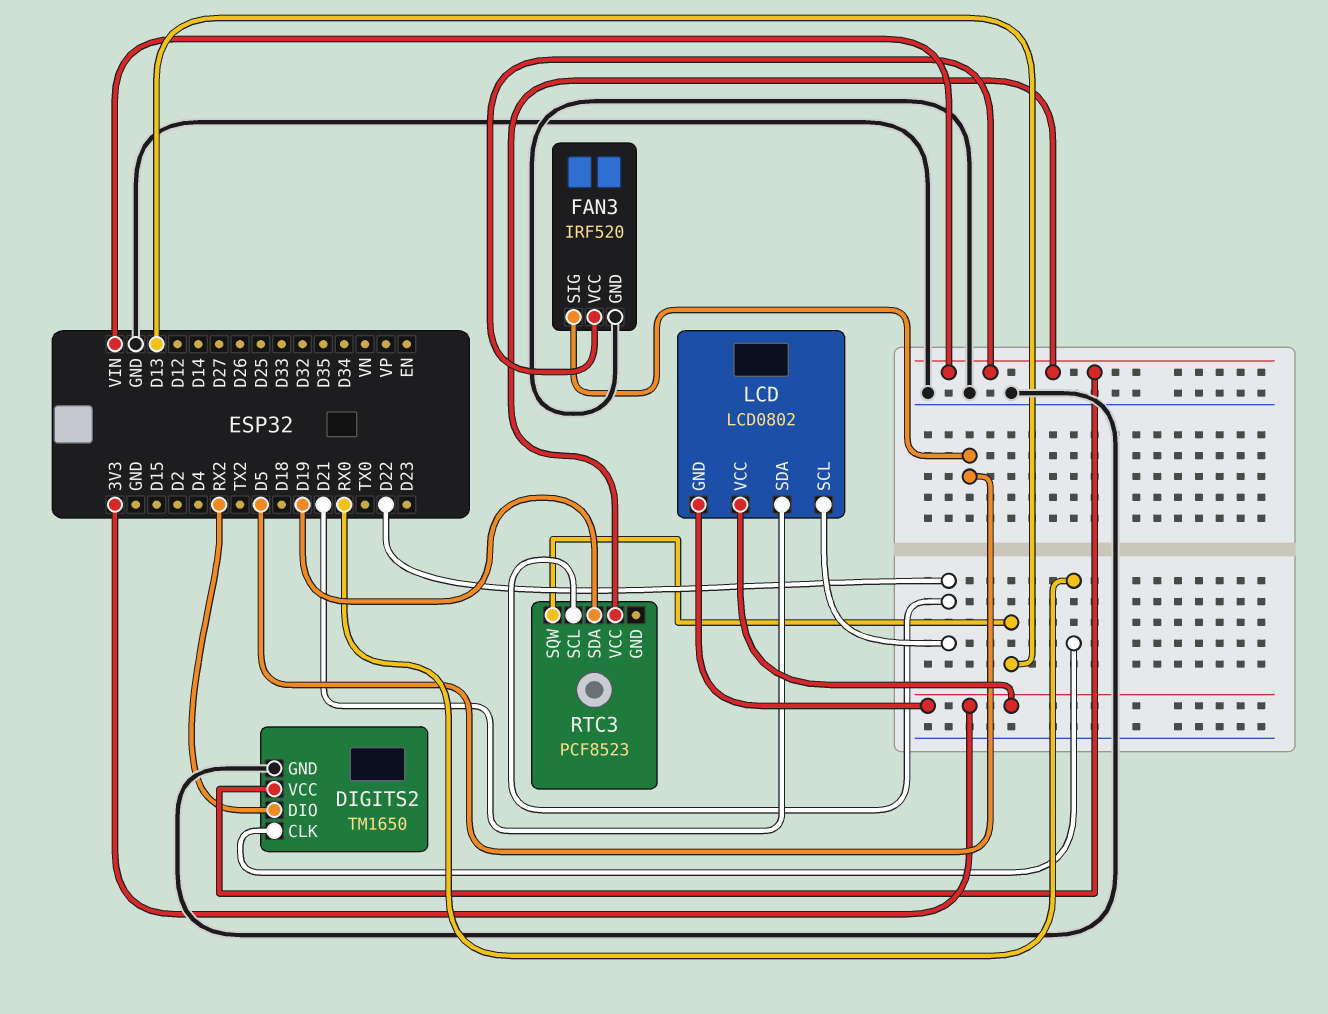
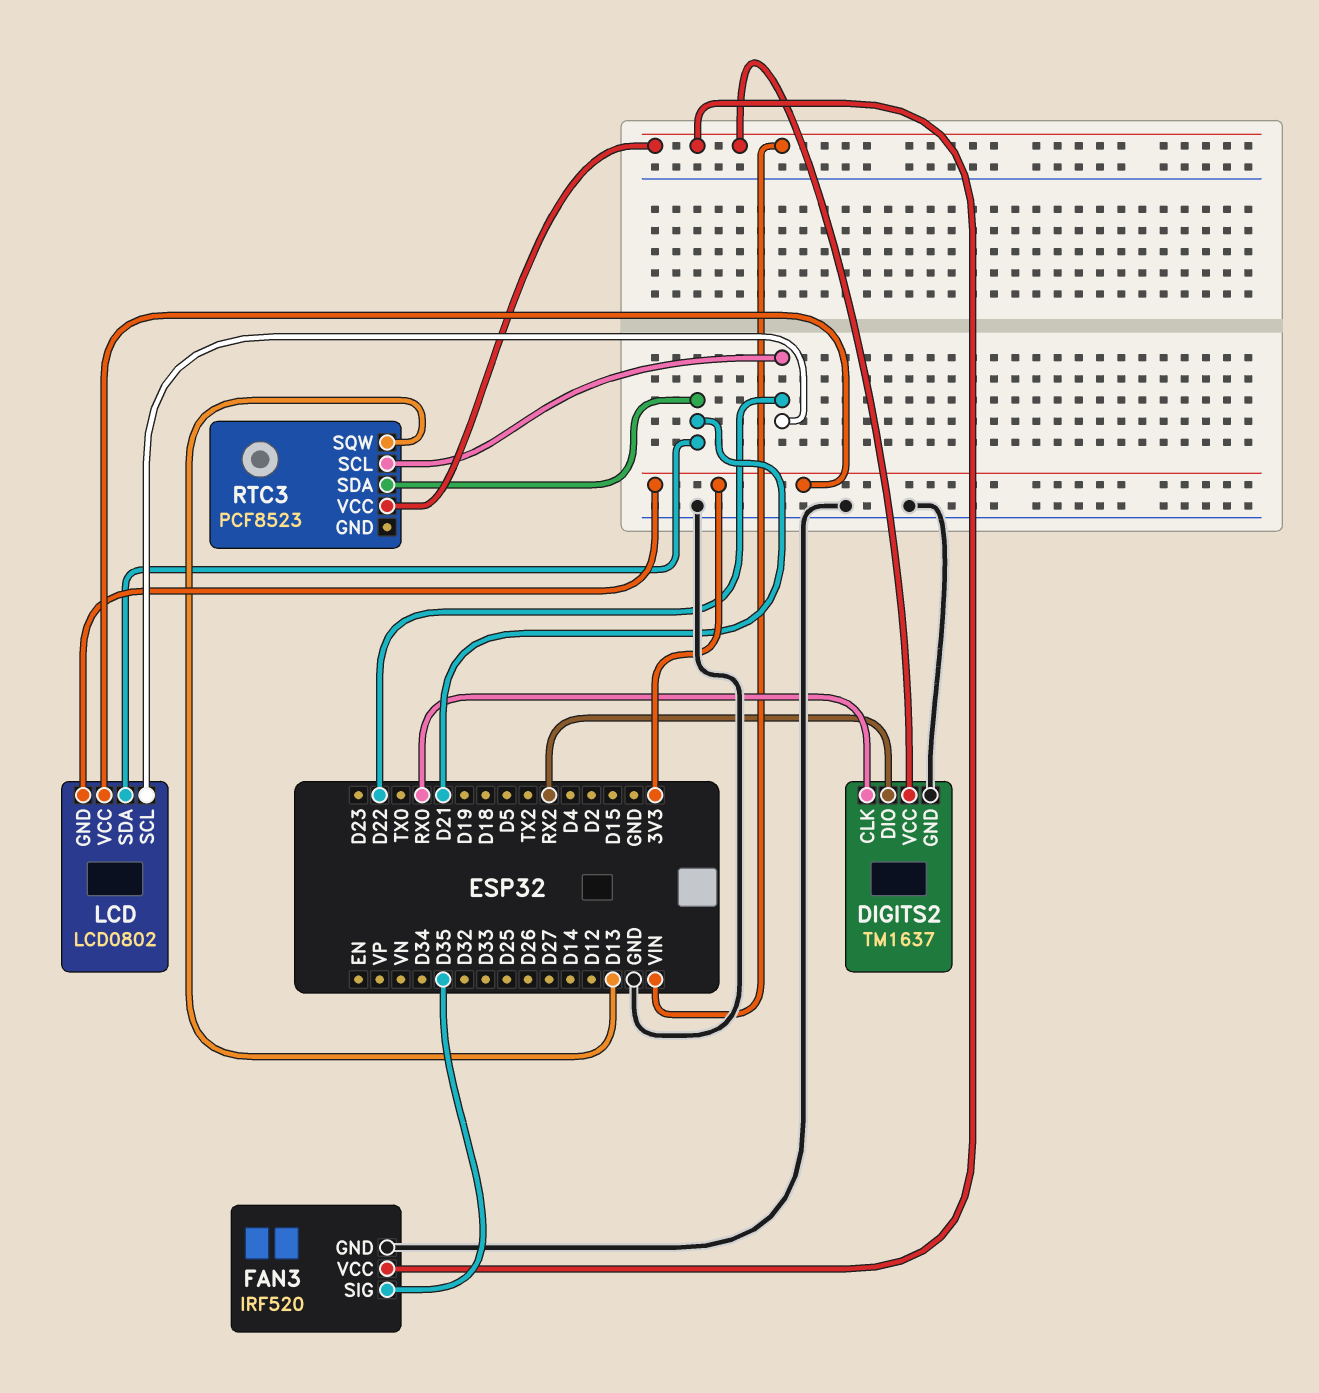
DIGITS2: TM1650 -> TM1637
FAN3 pin SIG: D5 -> D35
RTC3 pin SDA: D19 -> D21

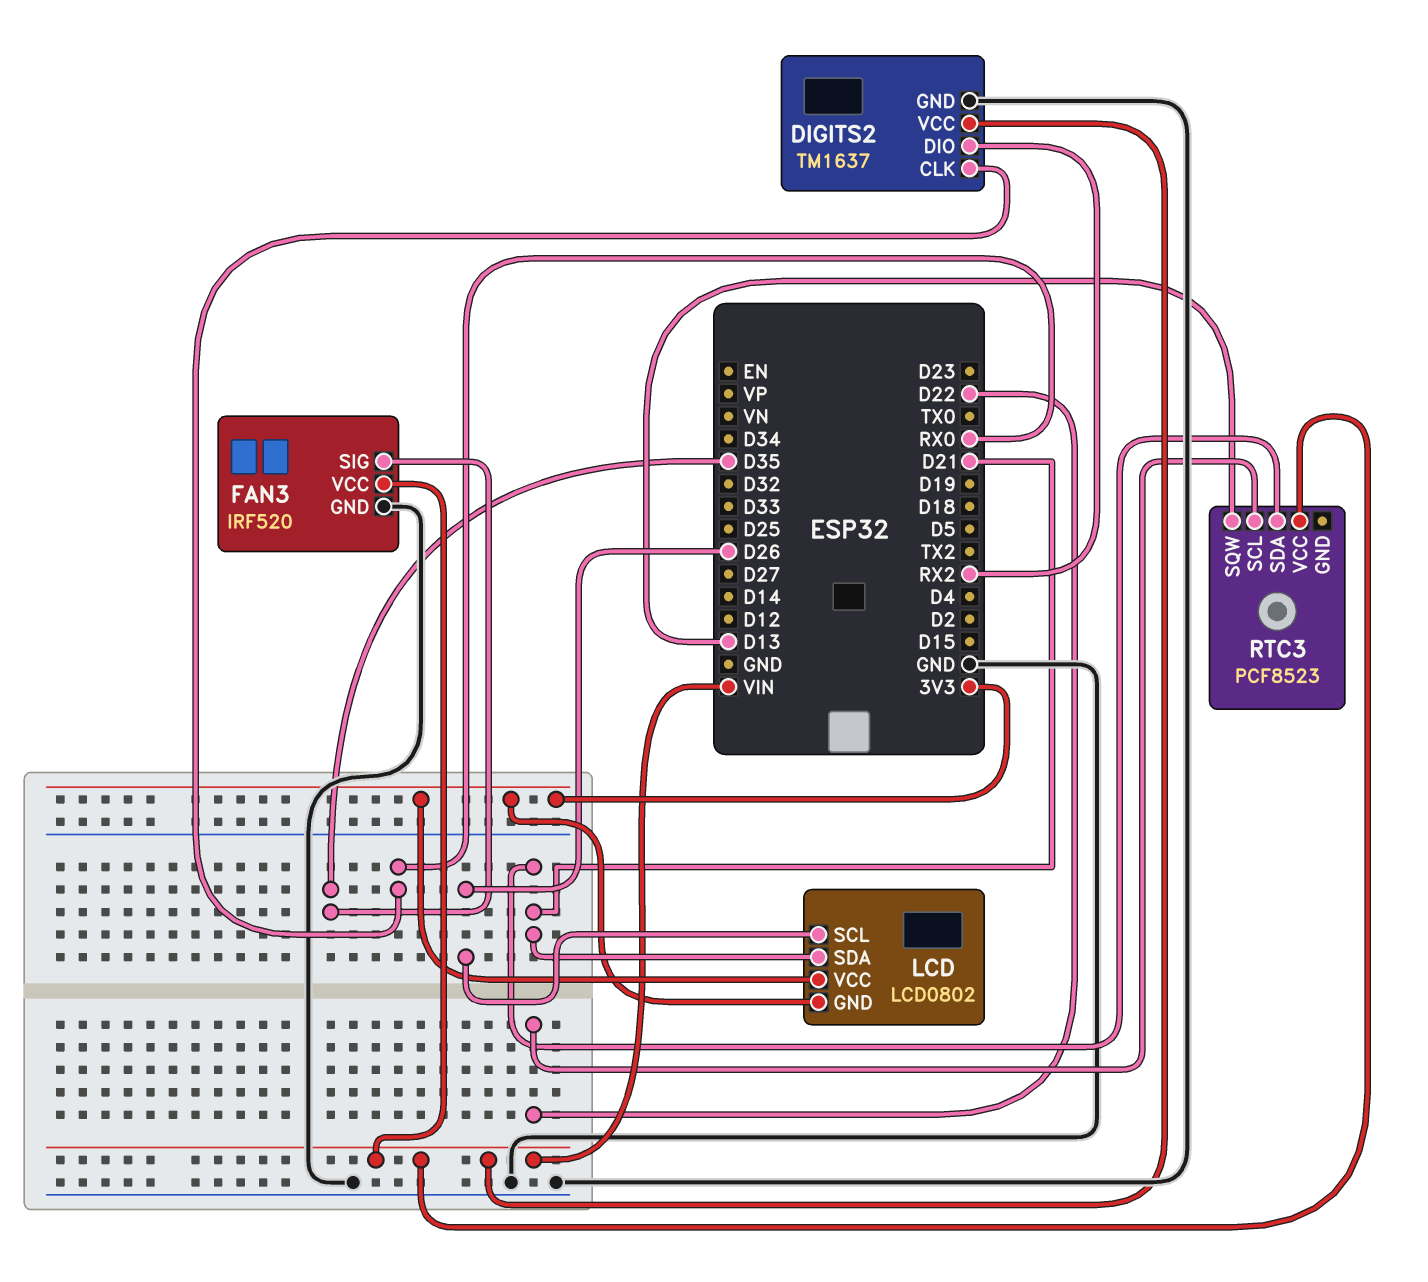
LCD pin SCL: D22 -> D26

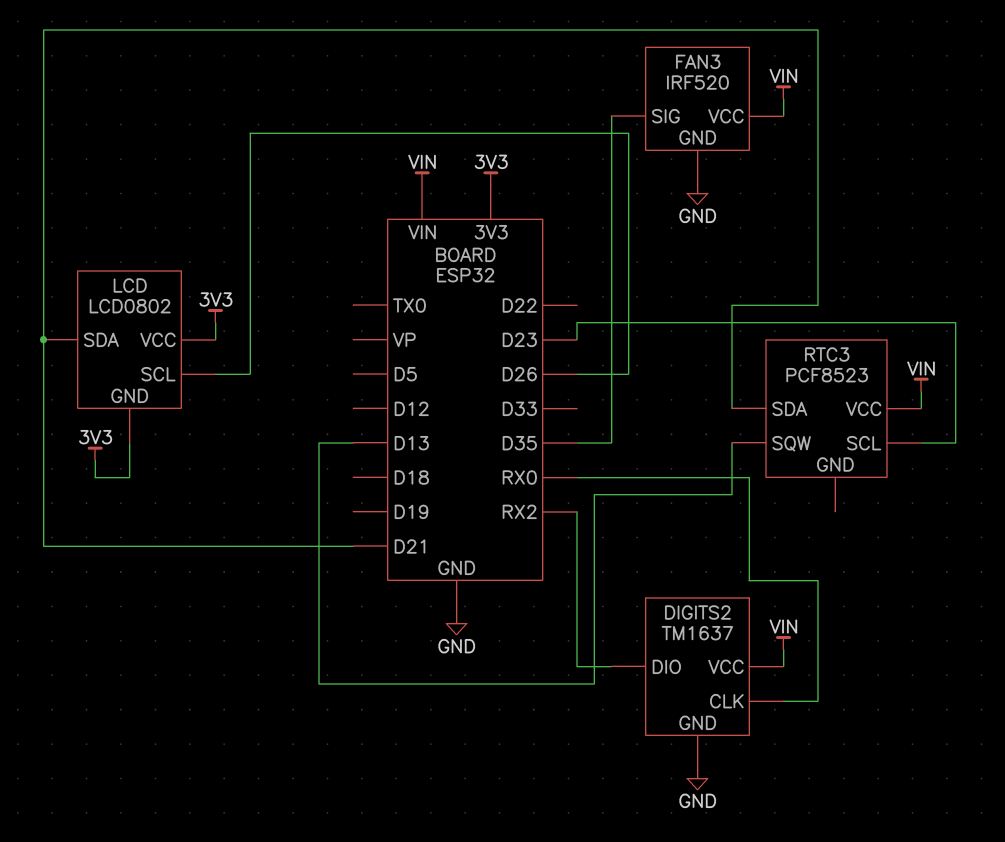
RTC3 pin SCL: D22 -> D23

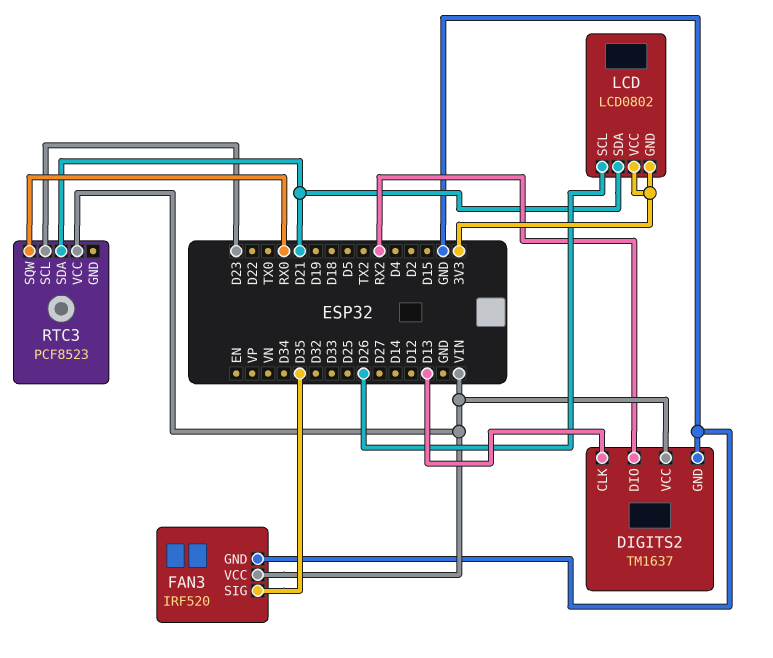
DIGITS2 pin CLK: RX0 -> D13
RTC3 pin SQW: D13 -> RX0

